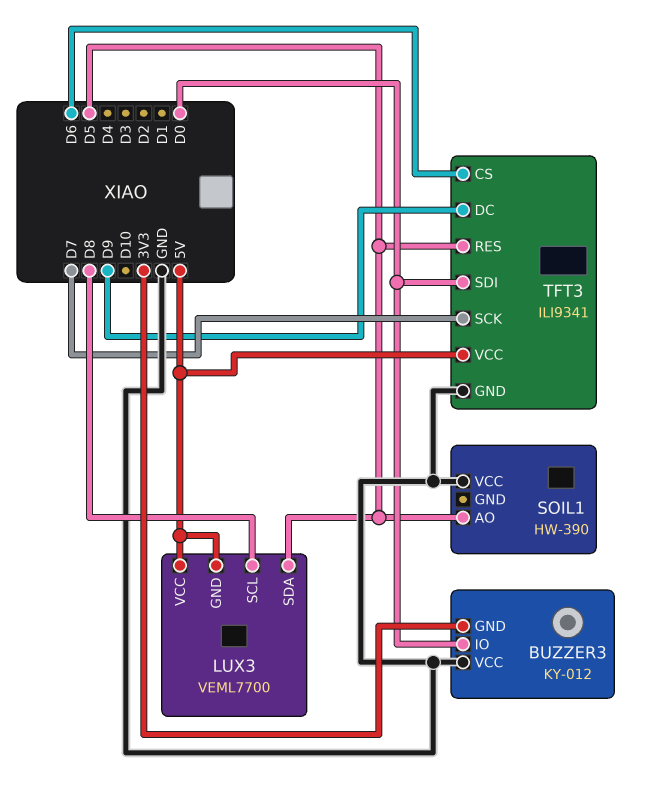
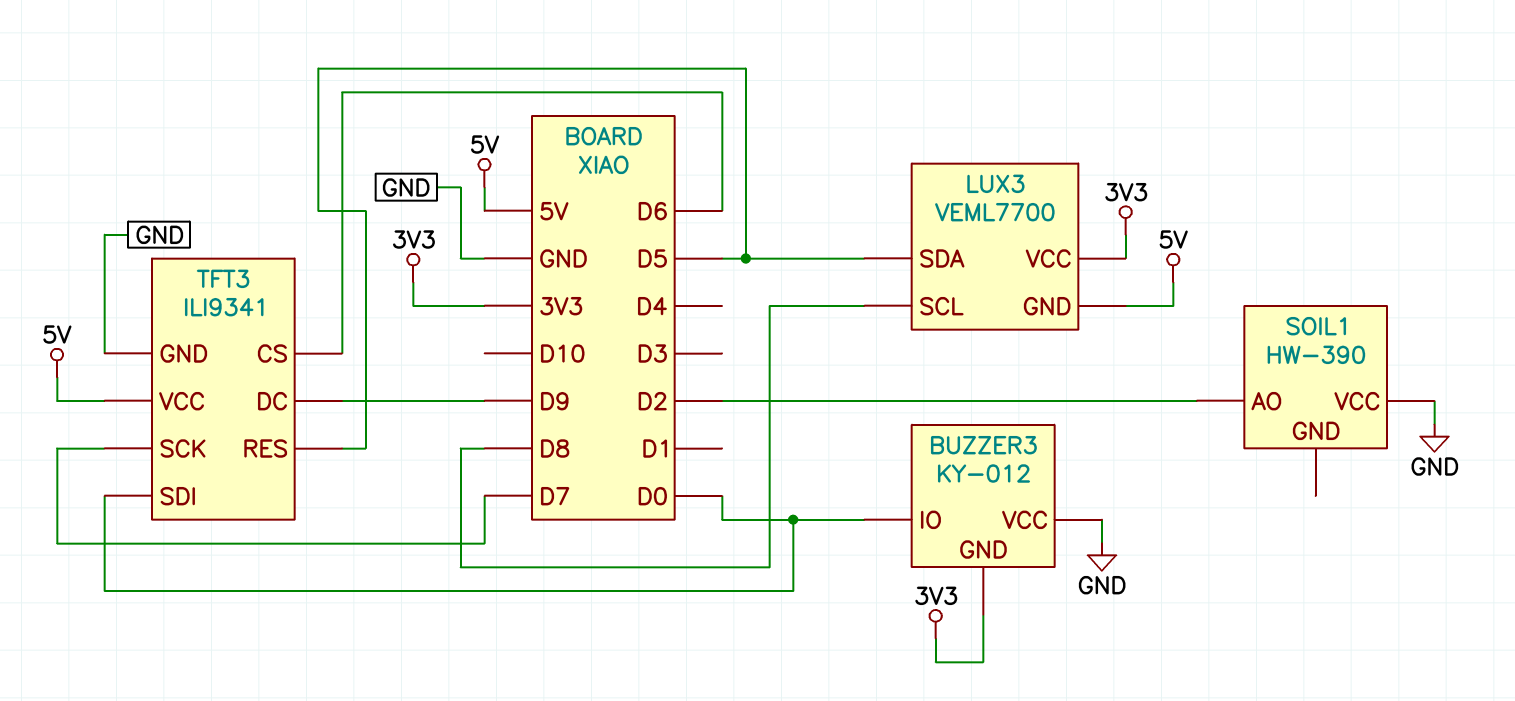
LUX3 pin VCC: 5V -> 3V3
SOIL1 pin AO: D5 -> D2

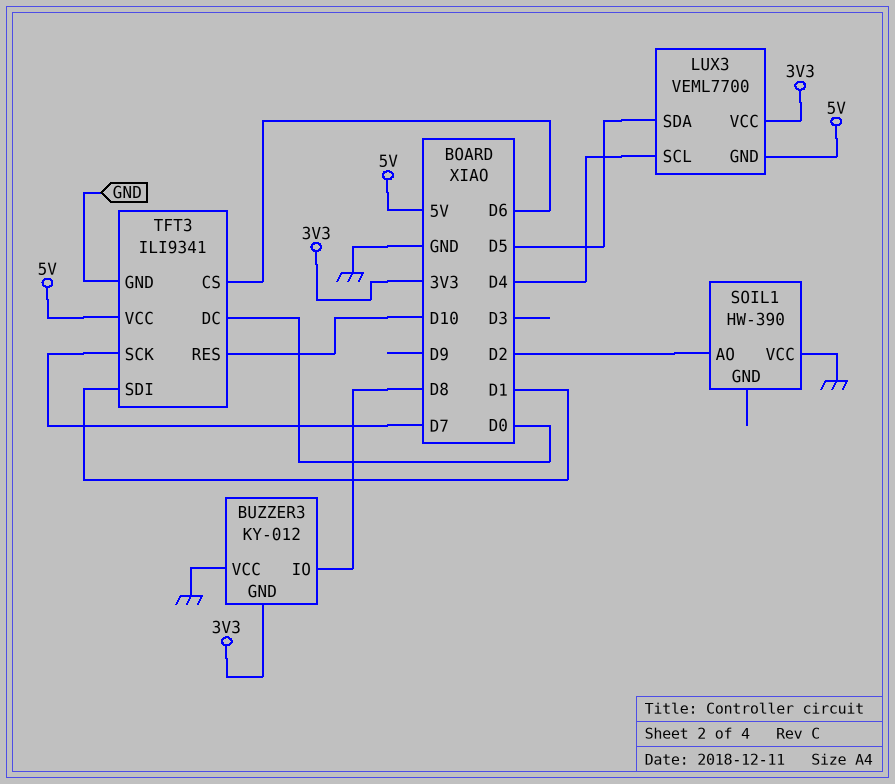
BUZZER3 pin IO: D0 -> D8
LUX3 pin SCL: D8 -> D4
TFT3 pin DC: D9 -> D0
TFT3 pin RES: D5 -> D10
TFT3 pin SDI: D0 -> D1

